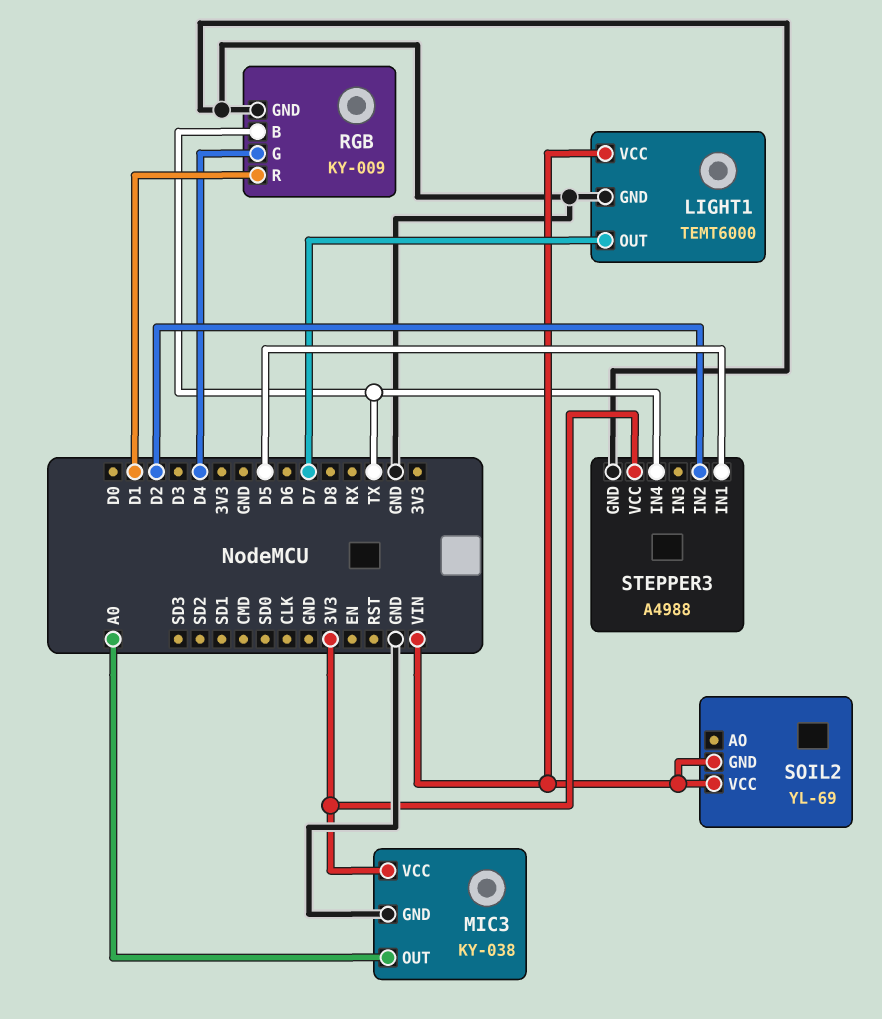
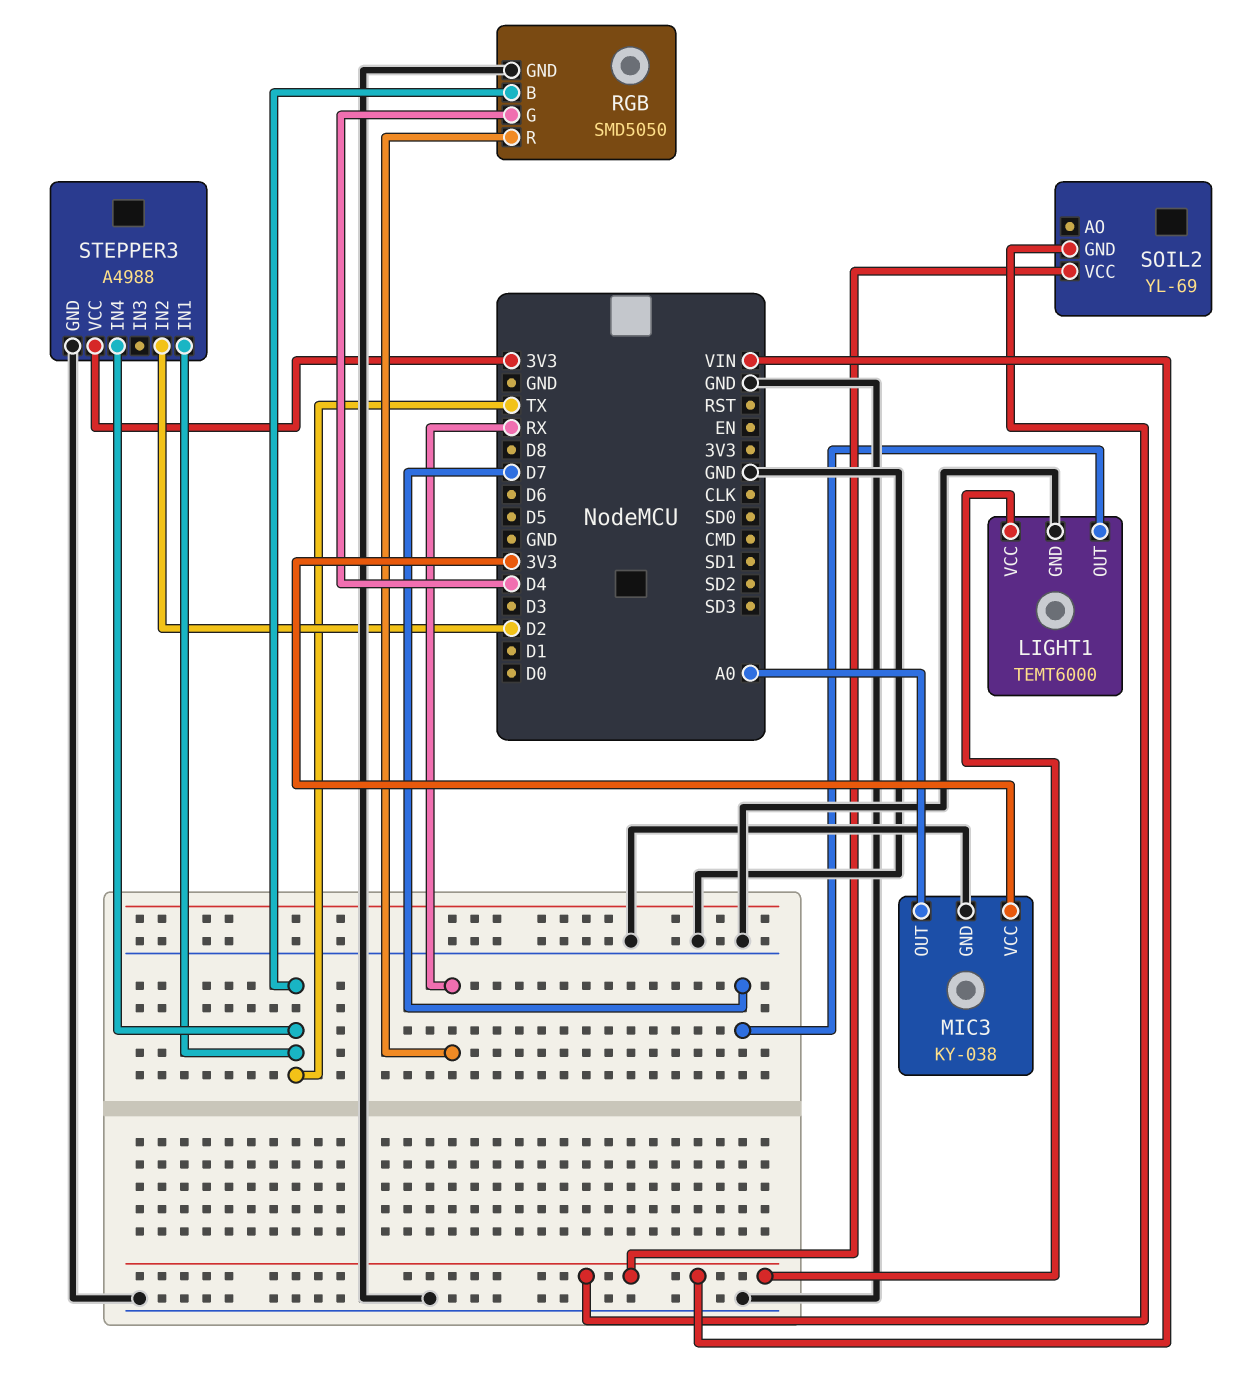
RGB: KY-009 -> SMD5050
RGB pin R: D1 -> RX
STEPPER3 pin IN1: D5 -> TX

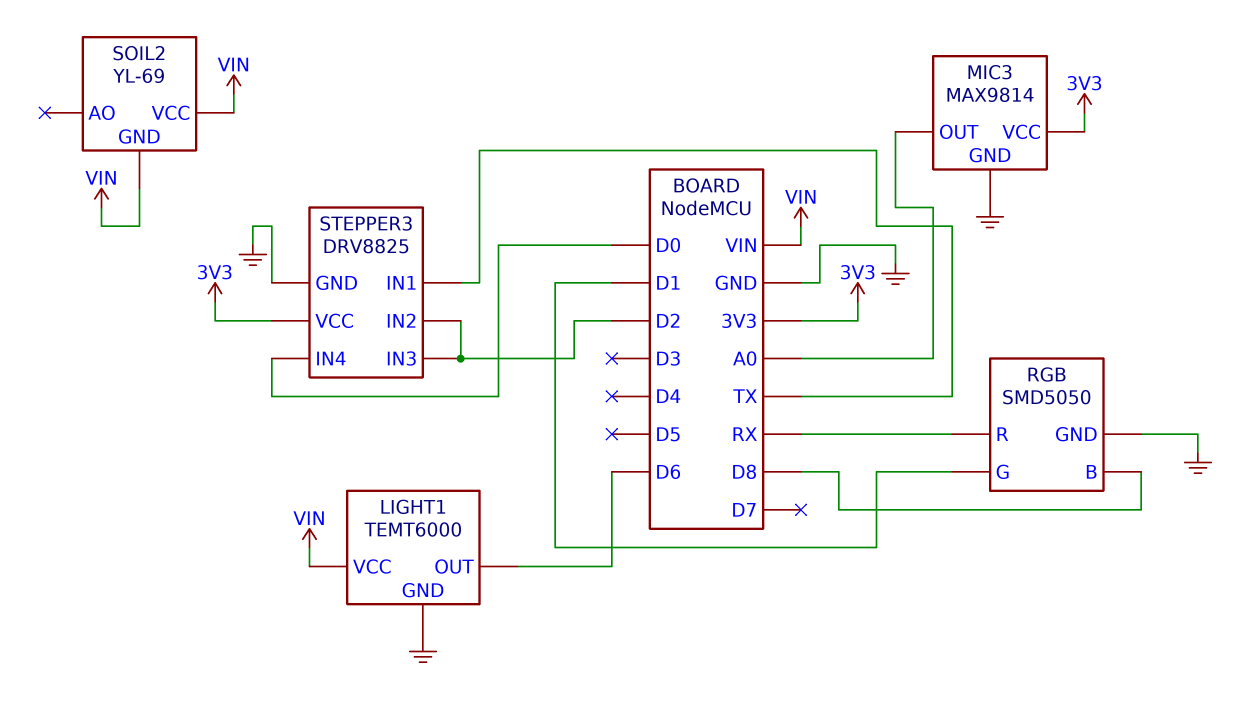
LIGHT1 pin OUT: D7 -> D6
MIC3: KY-038 -> MAX9814
RGB pin B: TX -> D8
RGB pin G: D4 -> D1
STEPPER3: A4988 -> DRV8825
STEPPER3 pin IN3: none -> D2
STEPPER3 pin IN4: TX -> D0

